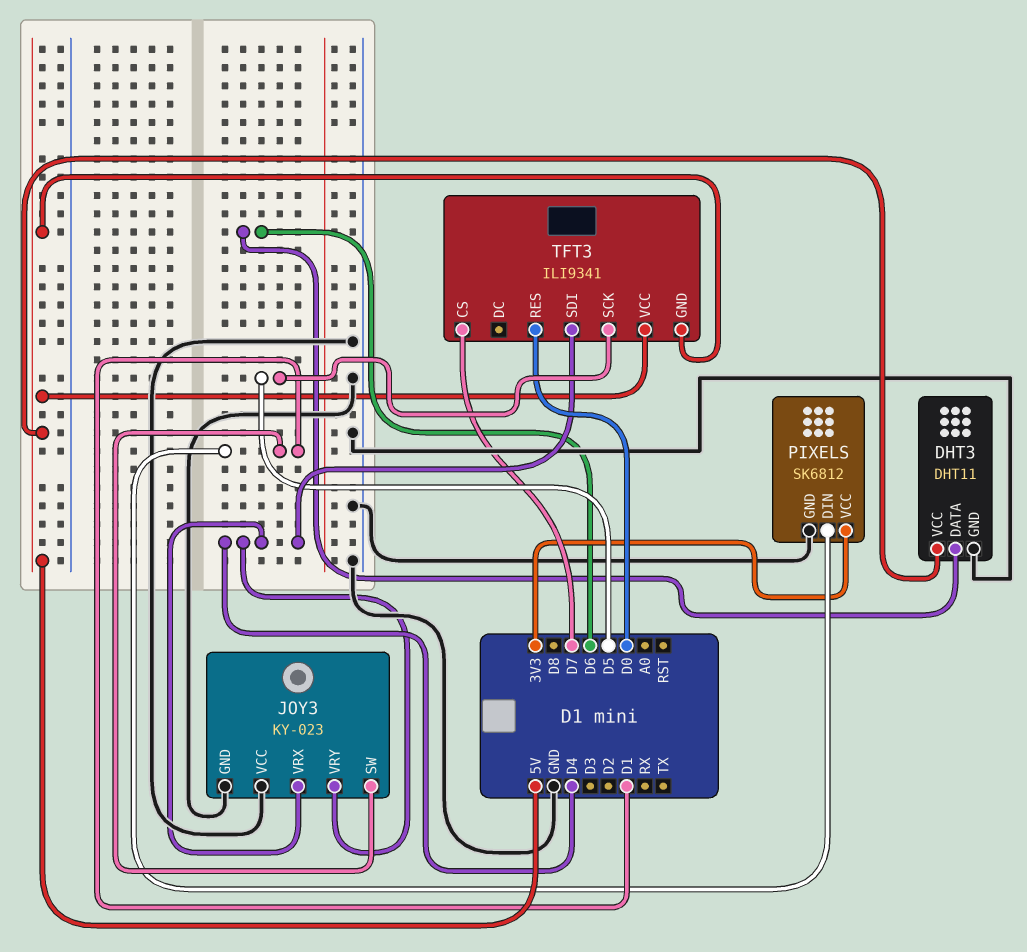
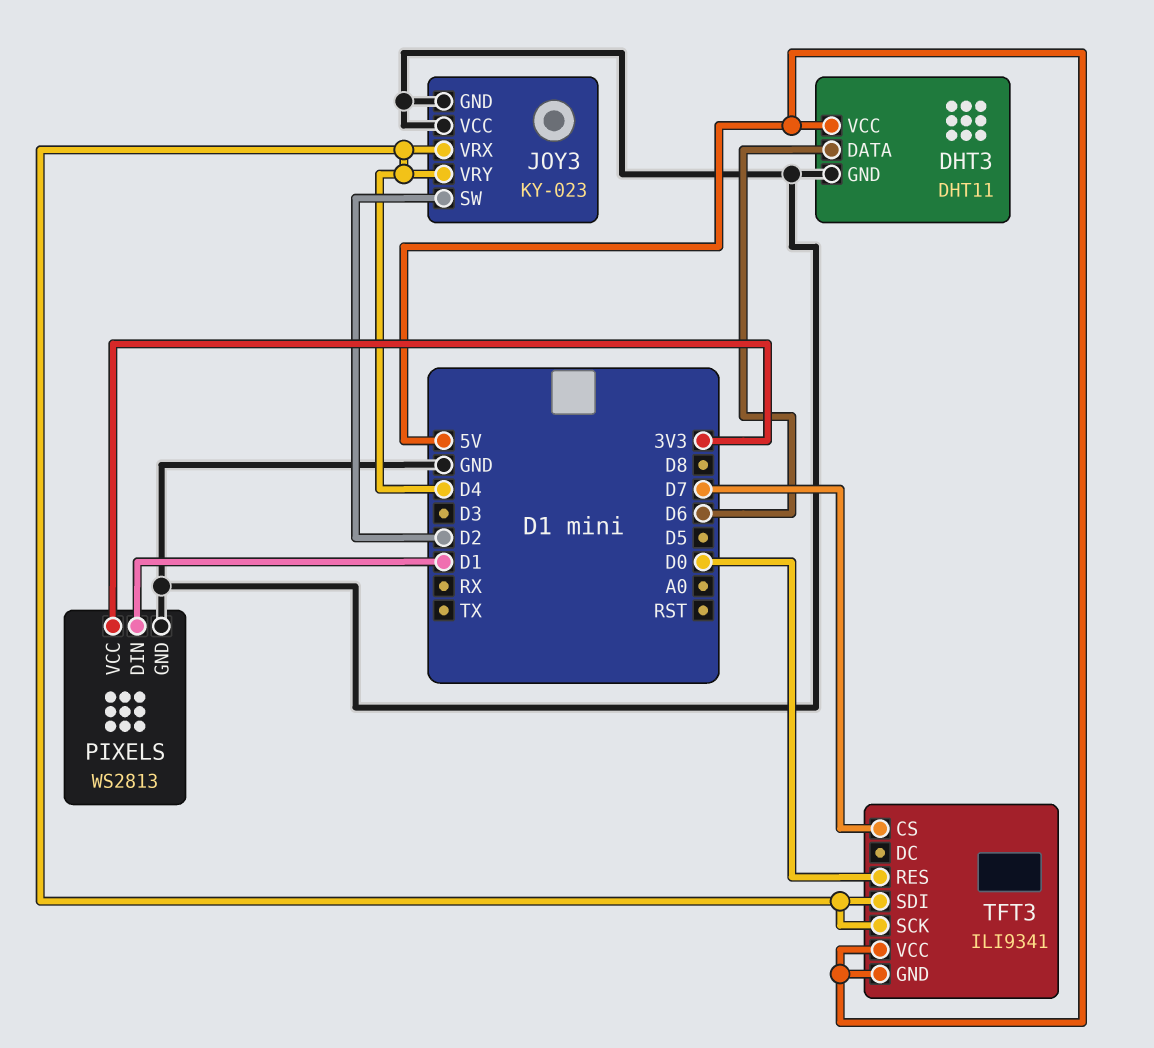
JOY3 pin SW: D1 -> D2
PIXELS: SK6812 -> WS2813
TFT3 pin SCK: D5 -> D4

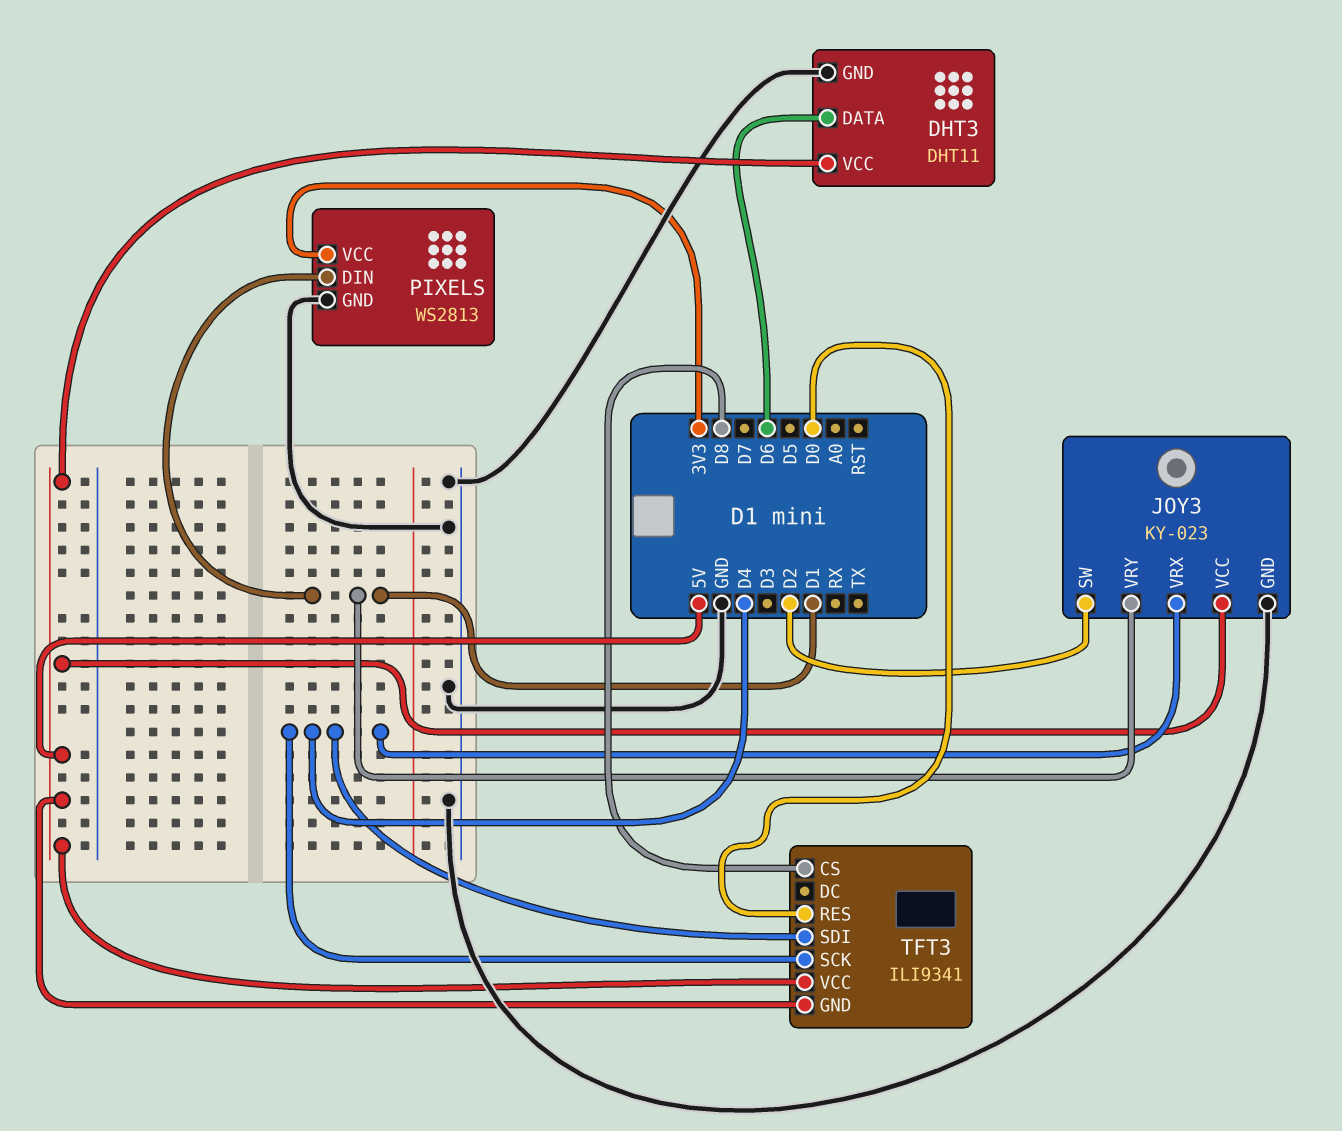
JOY3 pin VCC: GND -> 5V
JOY3 pin VRY: D4 -> D1
TFT3 pin CS: D7 -> D8

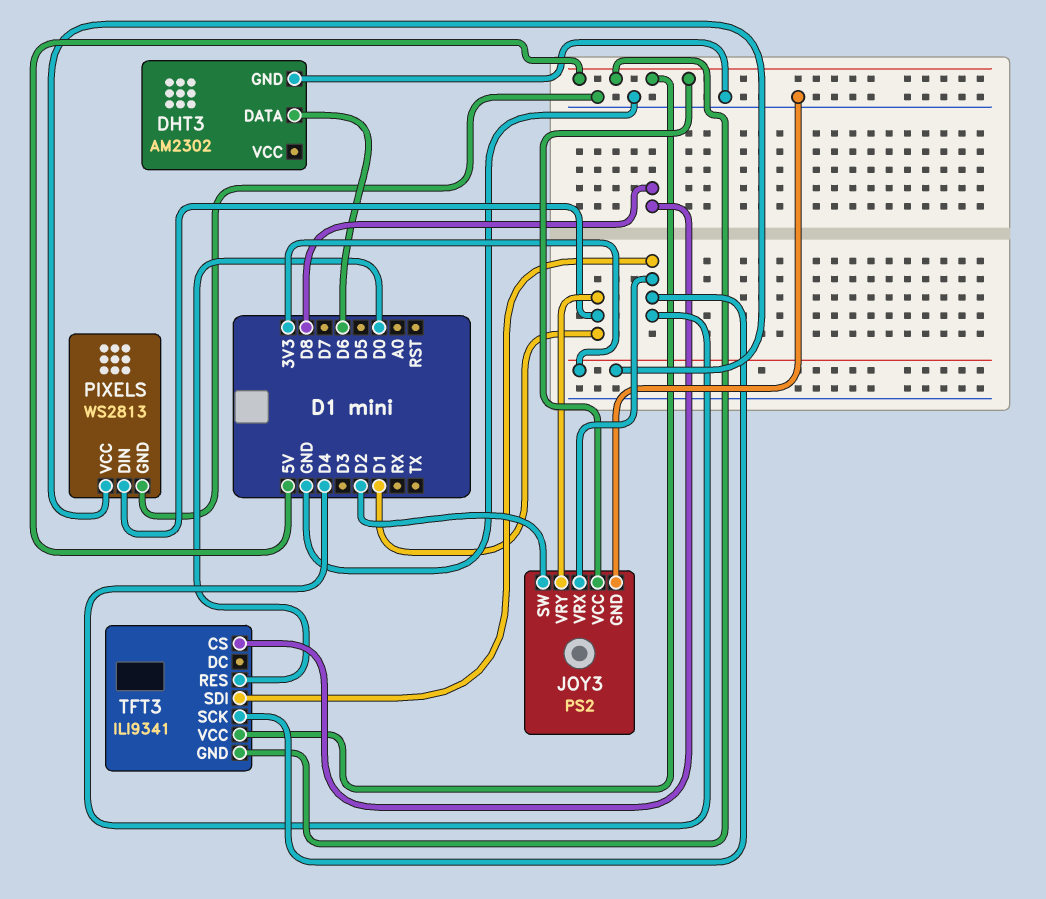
DHT3: DHT11 -> AM2302
DHT3 pin VCC: 5V -> none
JOY3: KY-023 -> PS2

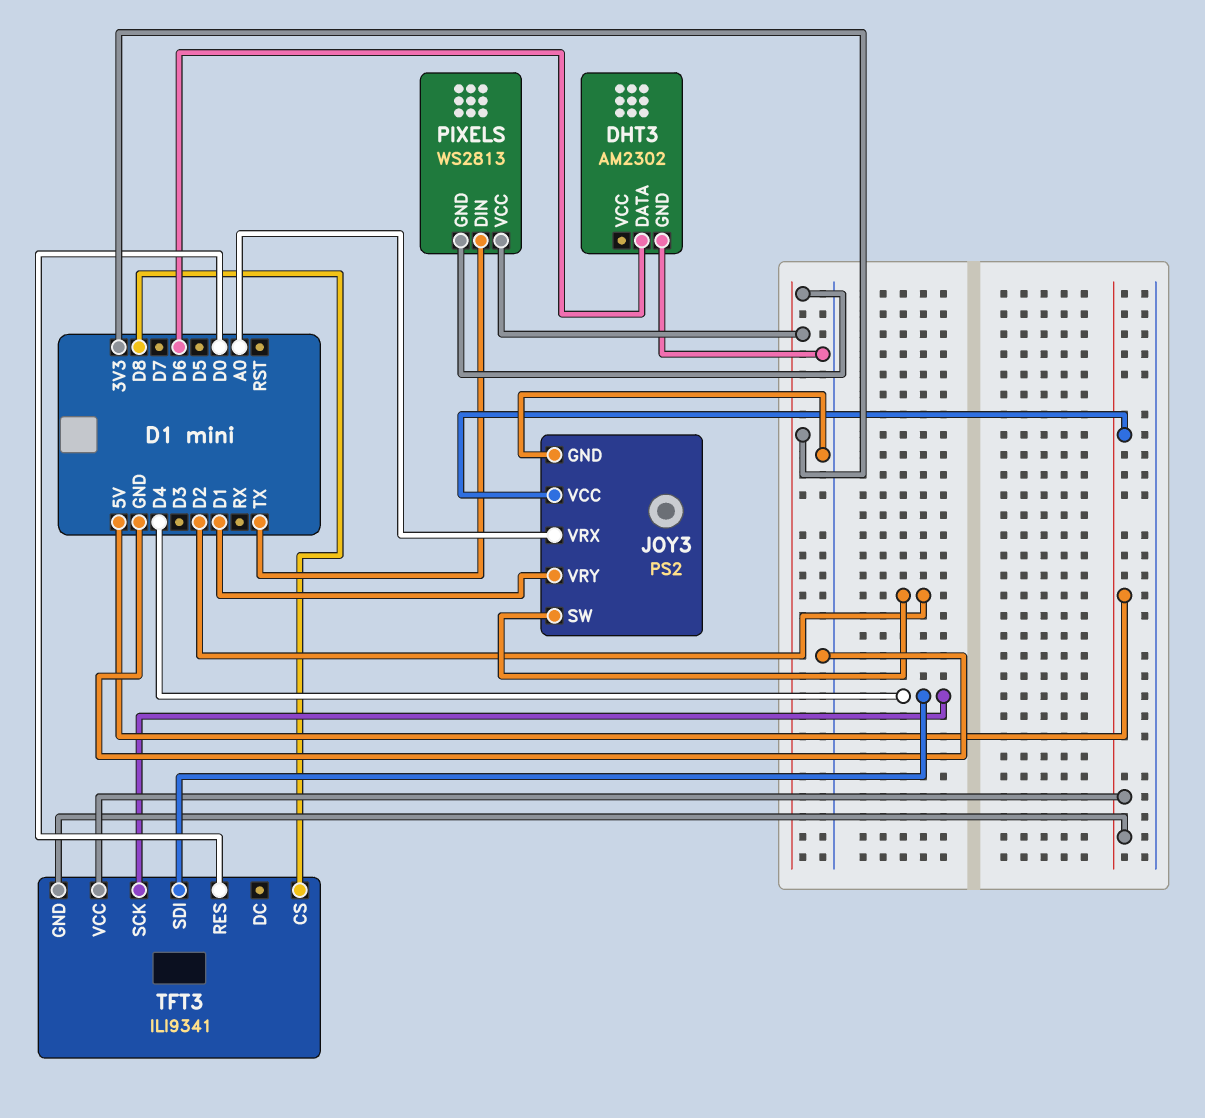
JOY3 pin VRX: D4 -> A0
PIXELS pin DIN: D1 -> TX
PIXELS pin GND: GND -> 3V3

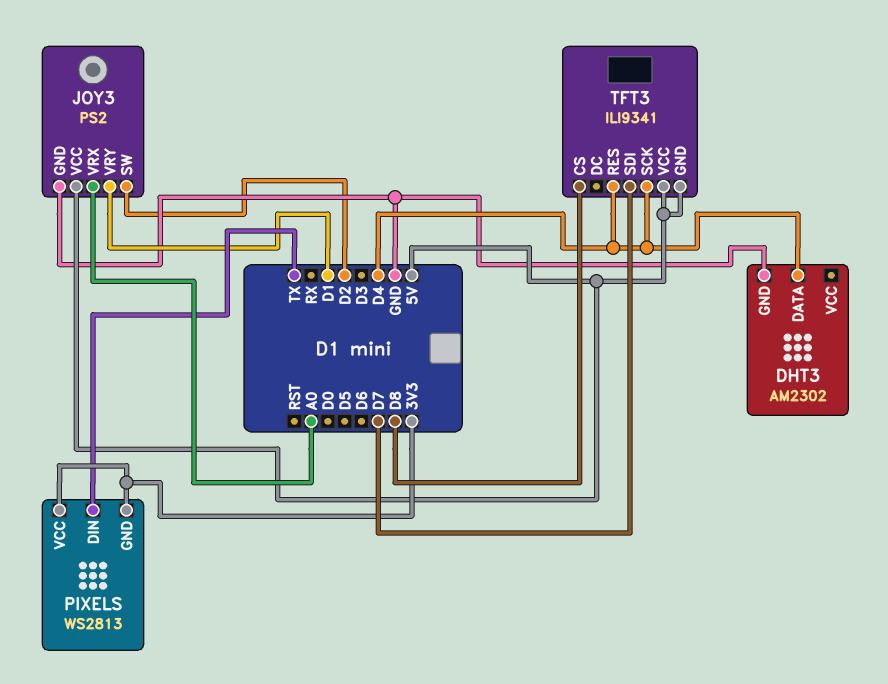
DHT3 pin DATA: D6 -> D4
TFT3 pin RES: D0 -> D4
TFT3 pin SDI: D4 -> D7

